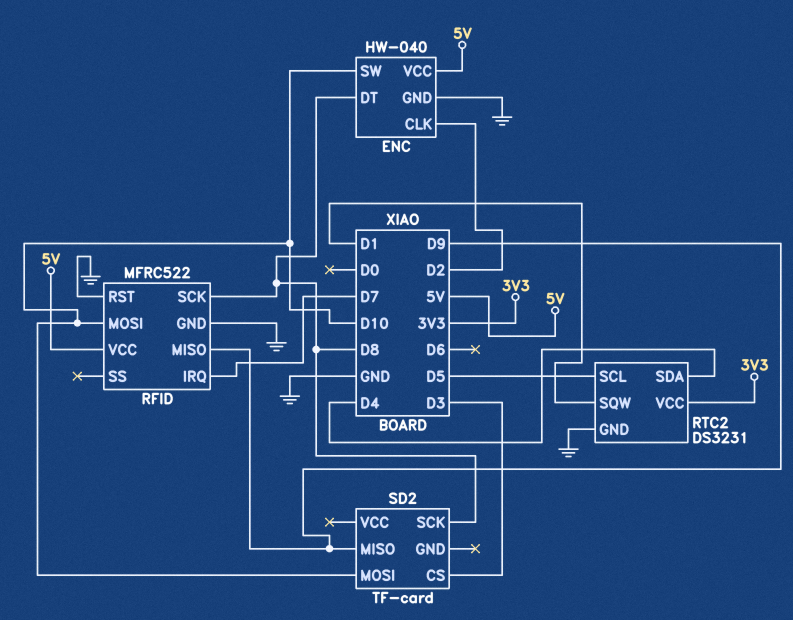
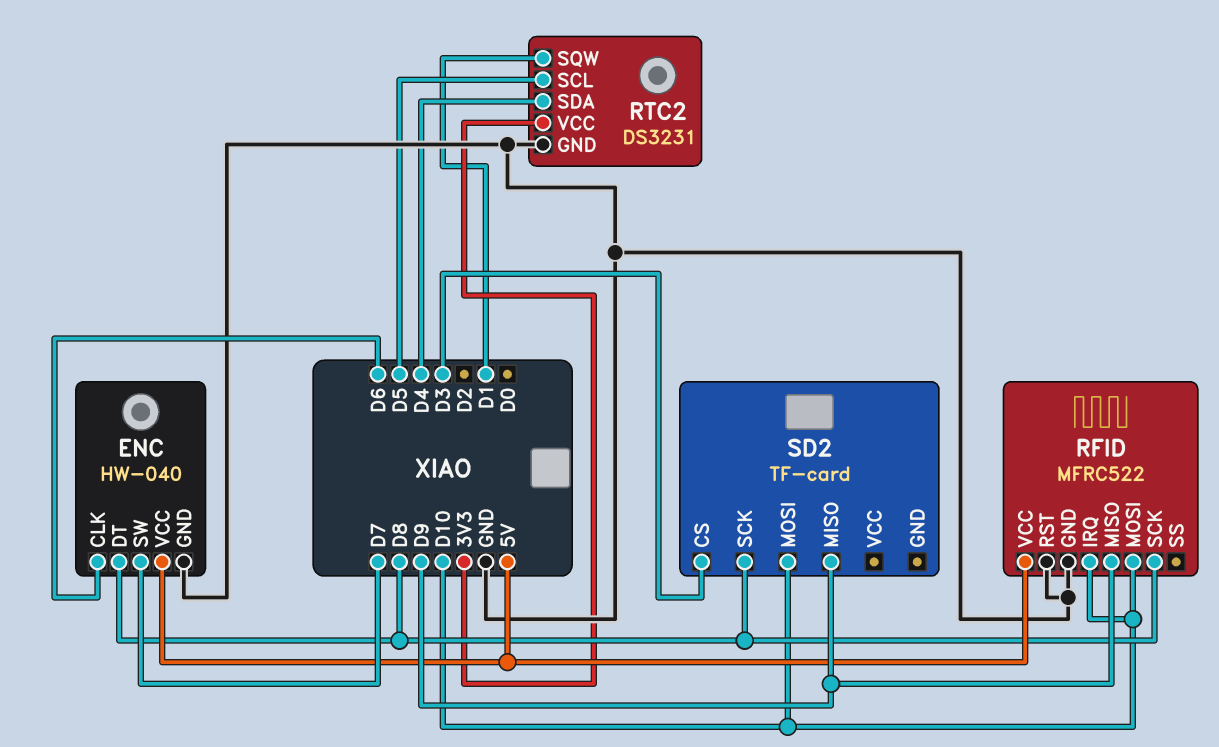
ENC pin CLK: D2 -> D6
ENC pin SW: D10 -> D7
RFID pin IRQ: D7 -> D10

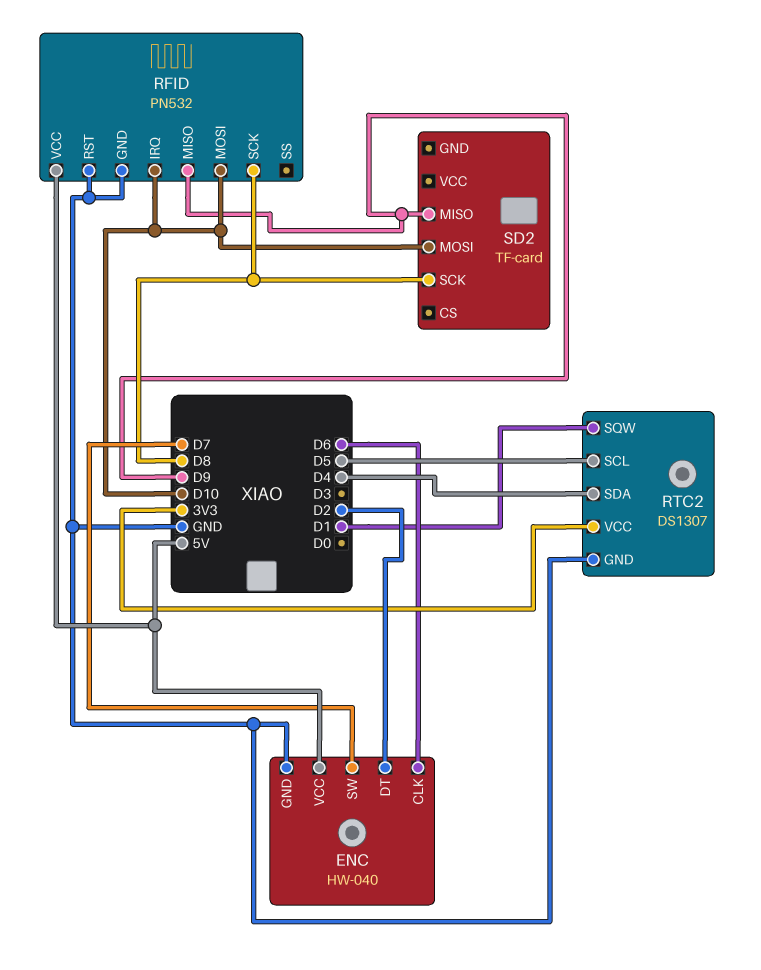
ENC pin DT: D8 -> D2
RFID: MFRC522 -> PN532
RTC2: DS3231 -> DS1307
SD2 pin CS: D3 -> none

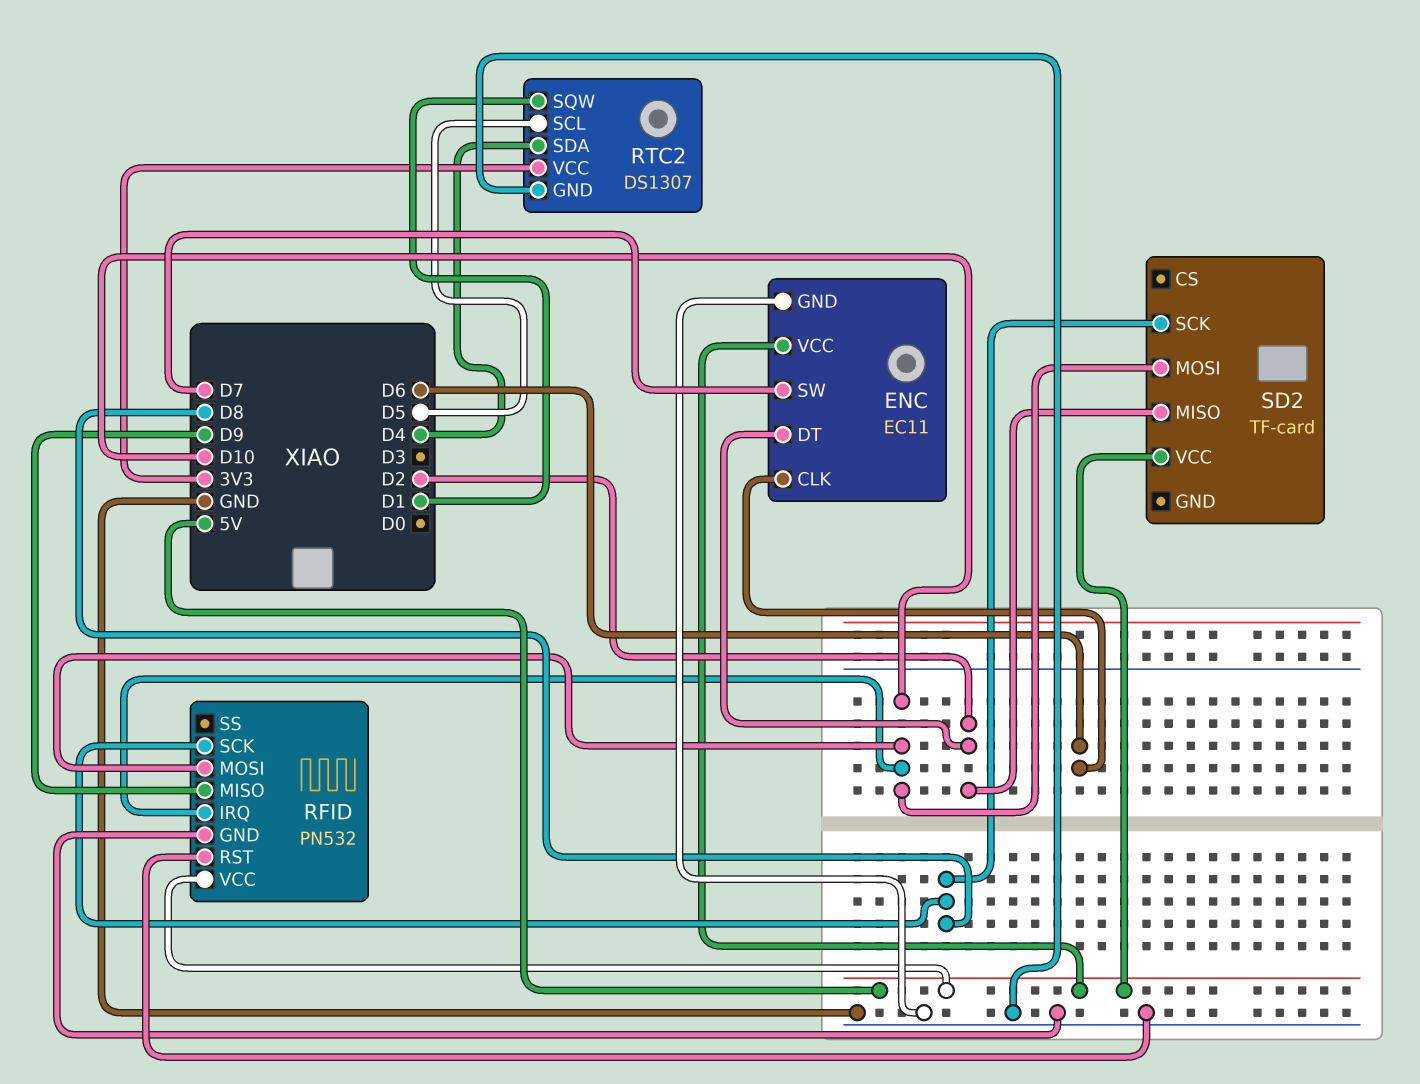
ENC: HW-040 -> EC11
SD2 pin MISO: D9 -> D2
SD2 pin VCC: none -> 5V

